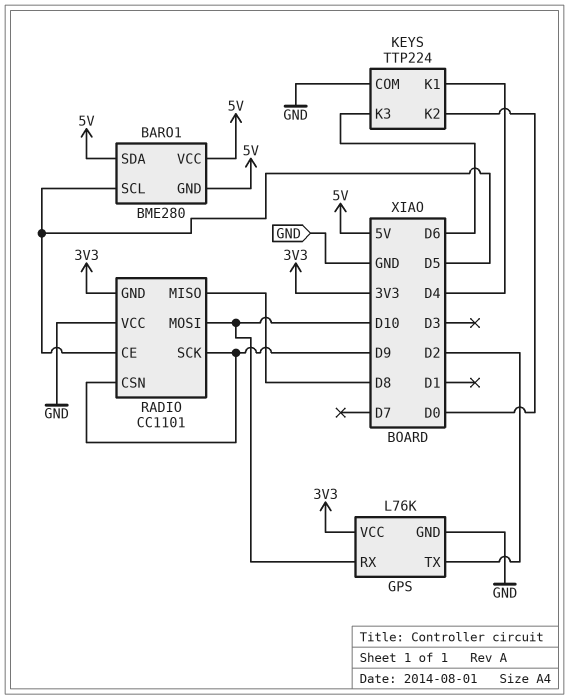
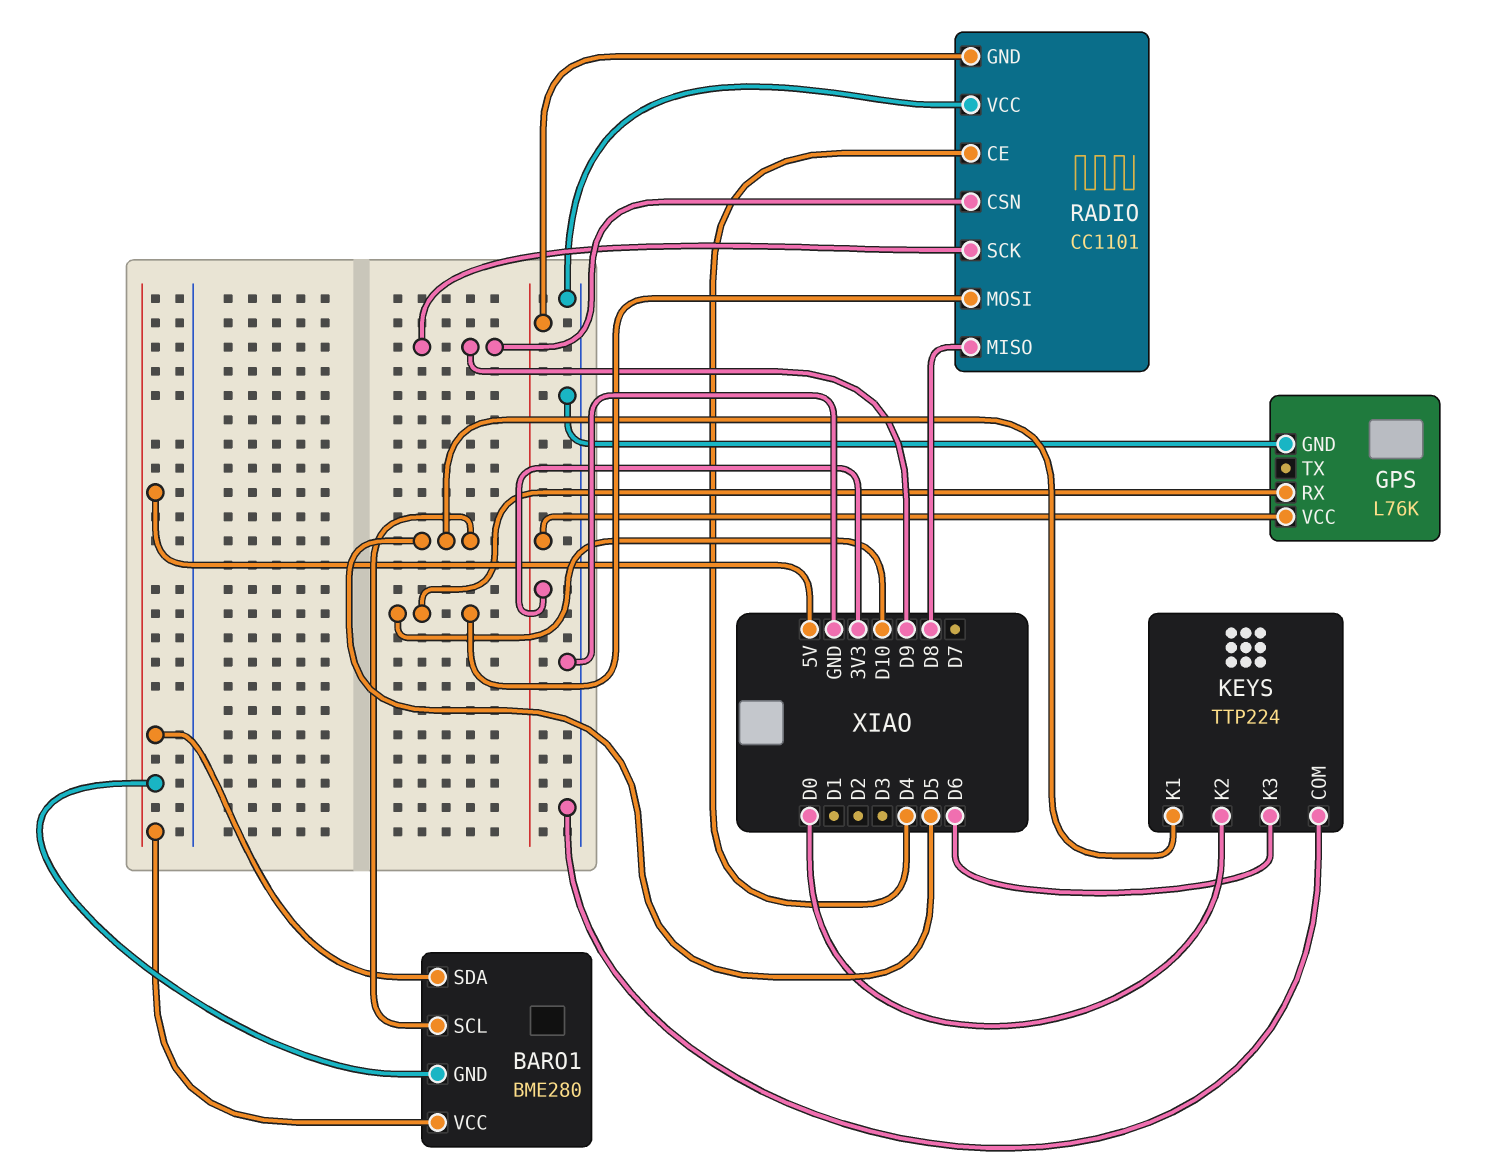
GPS pin TX: D2 -> none
KEYS pin K1: D4 -> D5
RADIO pin CE: D5 -> D4

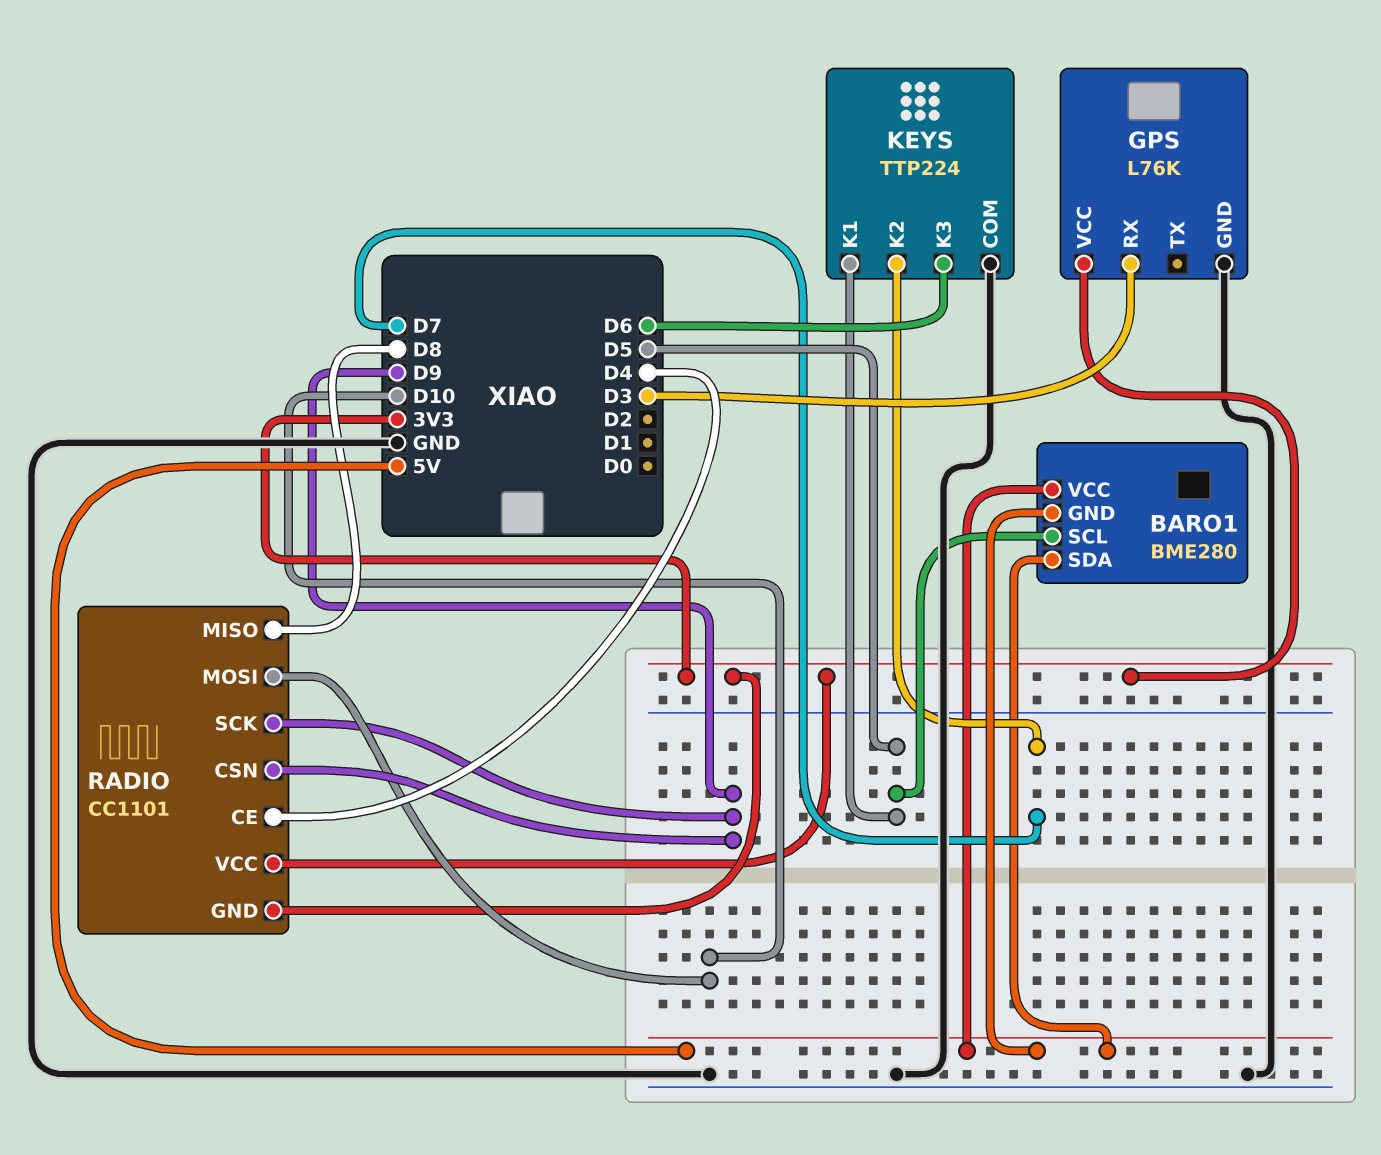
GPS pin RX: D10 -> D3
KEYS pin K2: D0 -> D7
RADIO pin VCC: GND -> 3V3

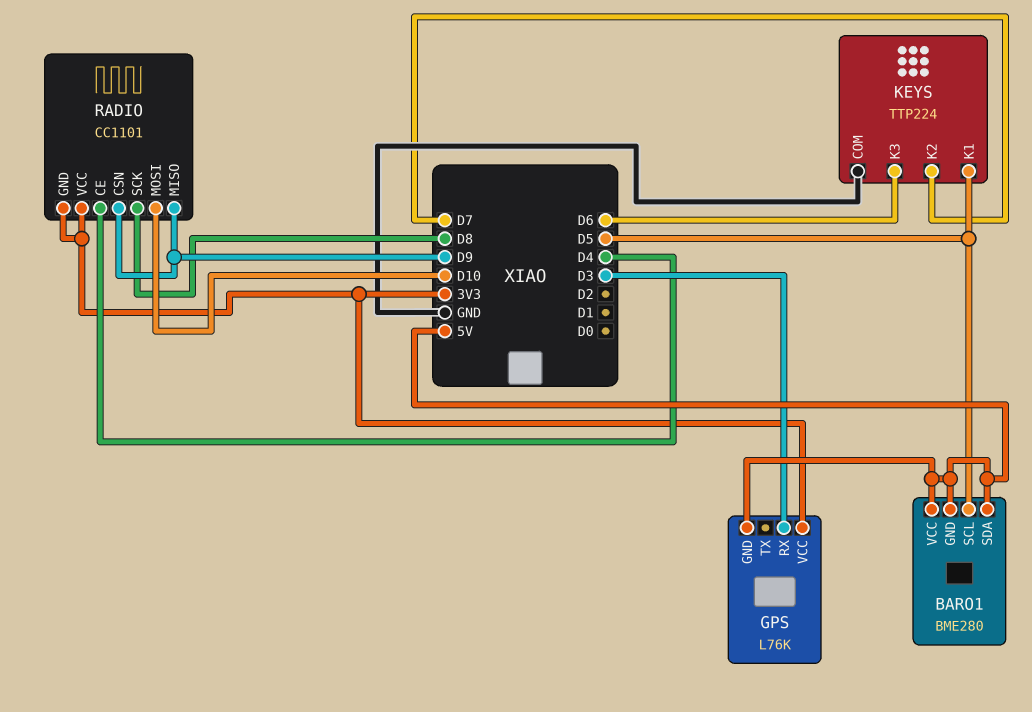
GPS pin GND: GND -> 5V
RADIO pin MISO: D8 -> D9
RADIO pin SCK: D9 -> D8

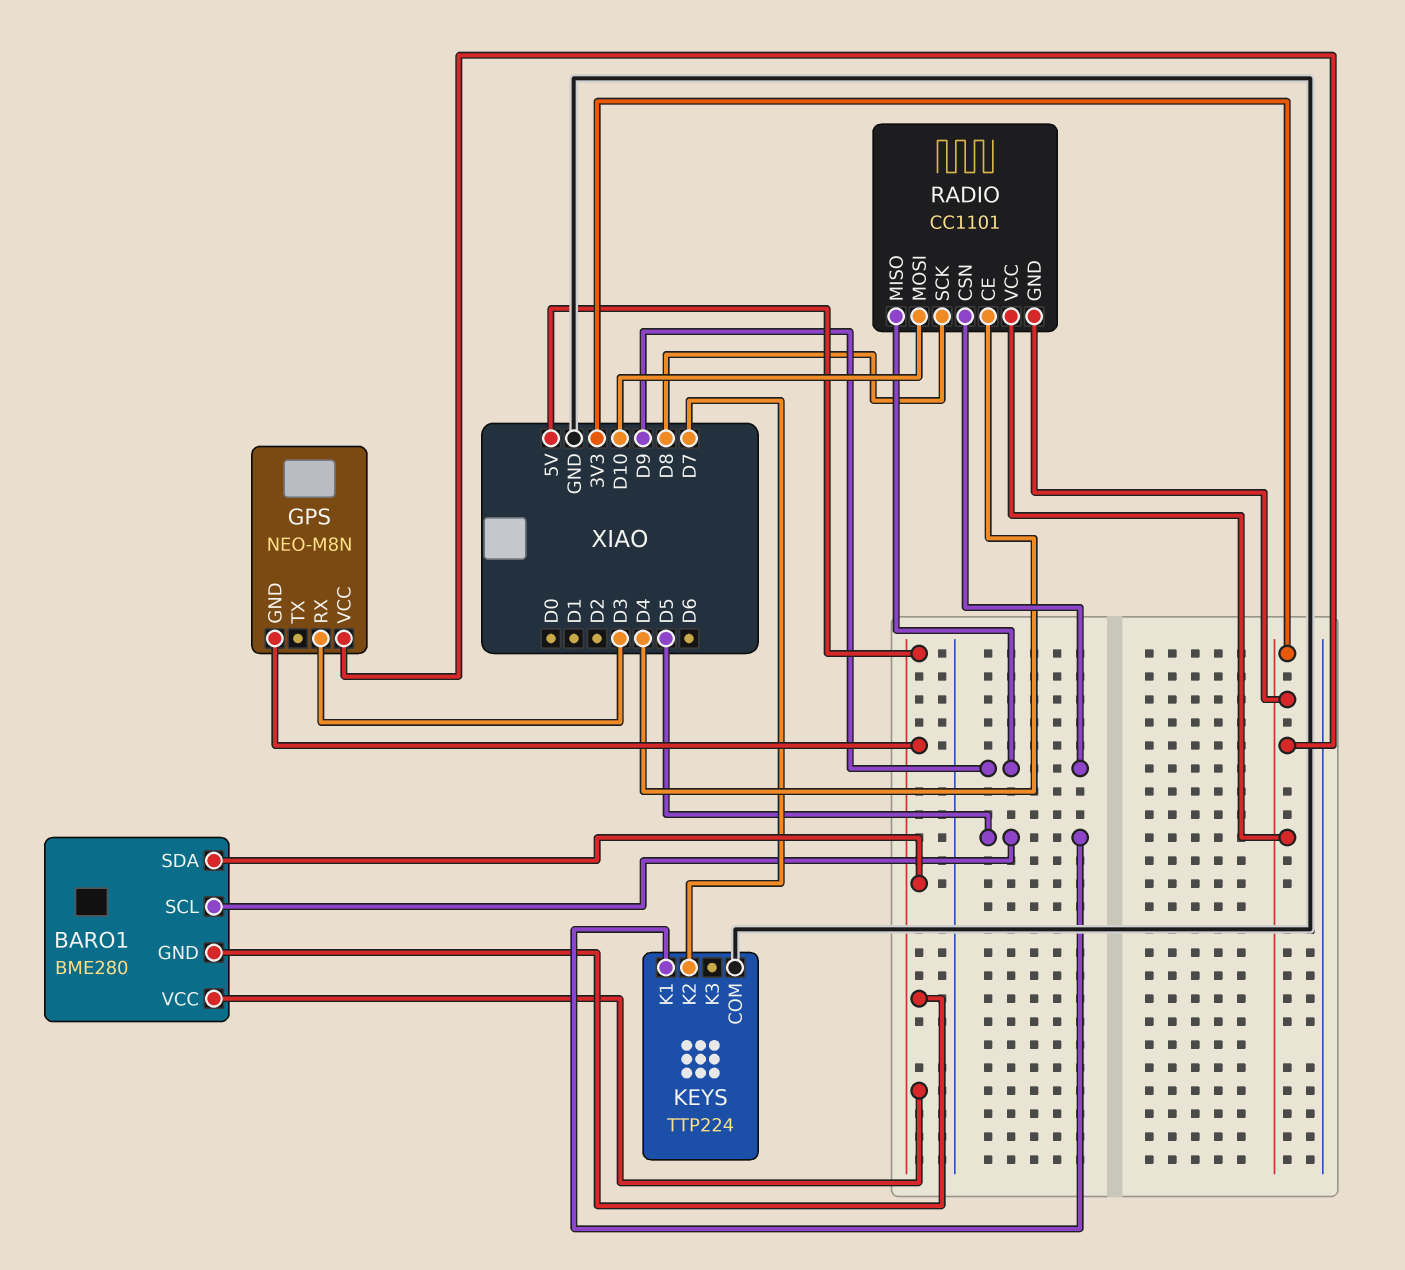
GPS: L76K -> NEO-M8N
KEYS pin K3: D6 -> none

